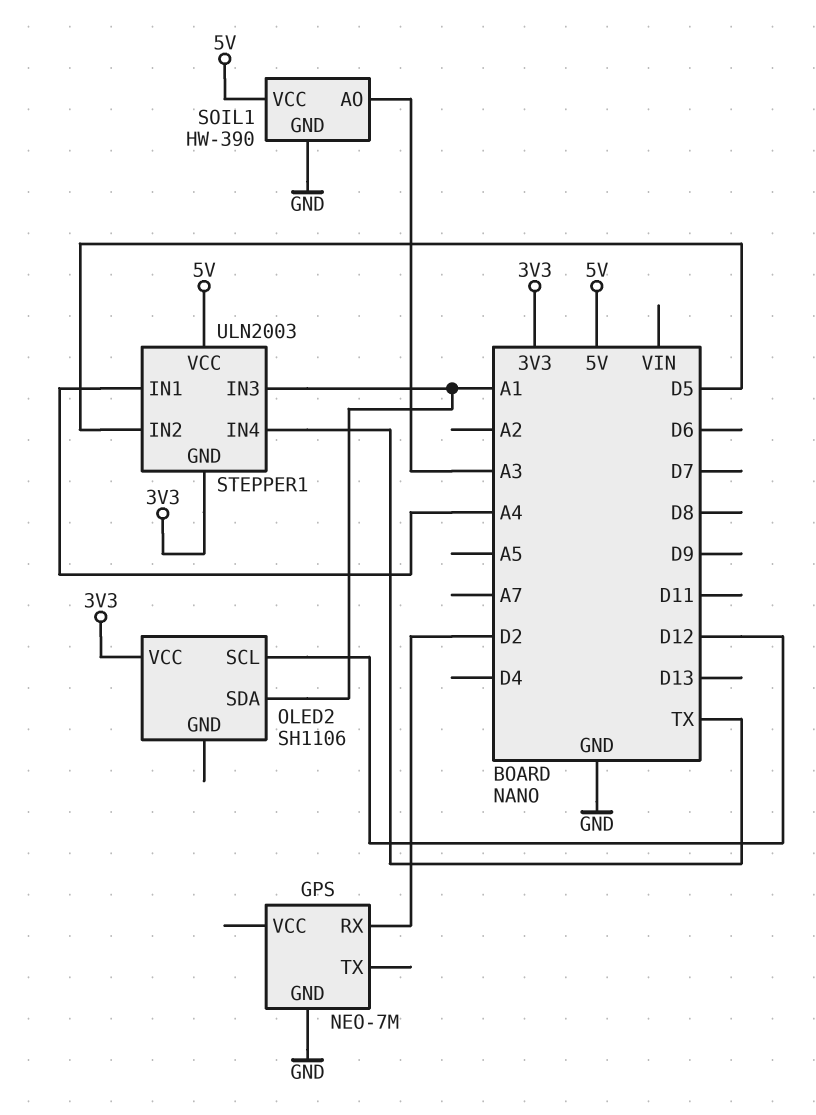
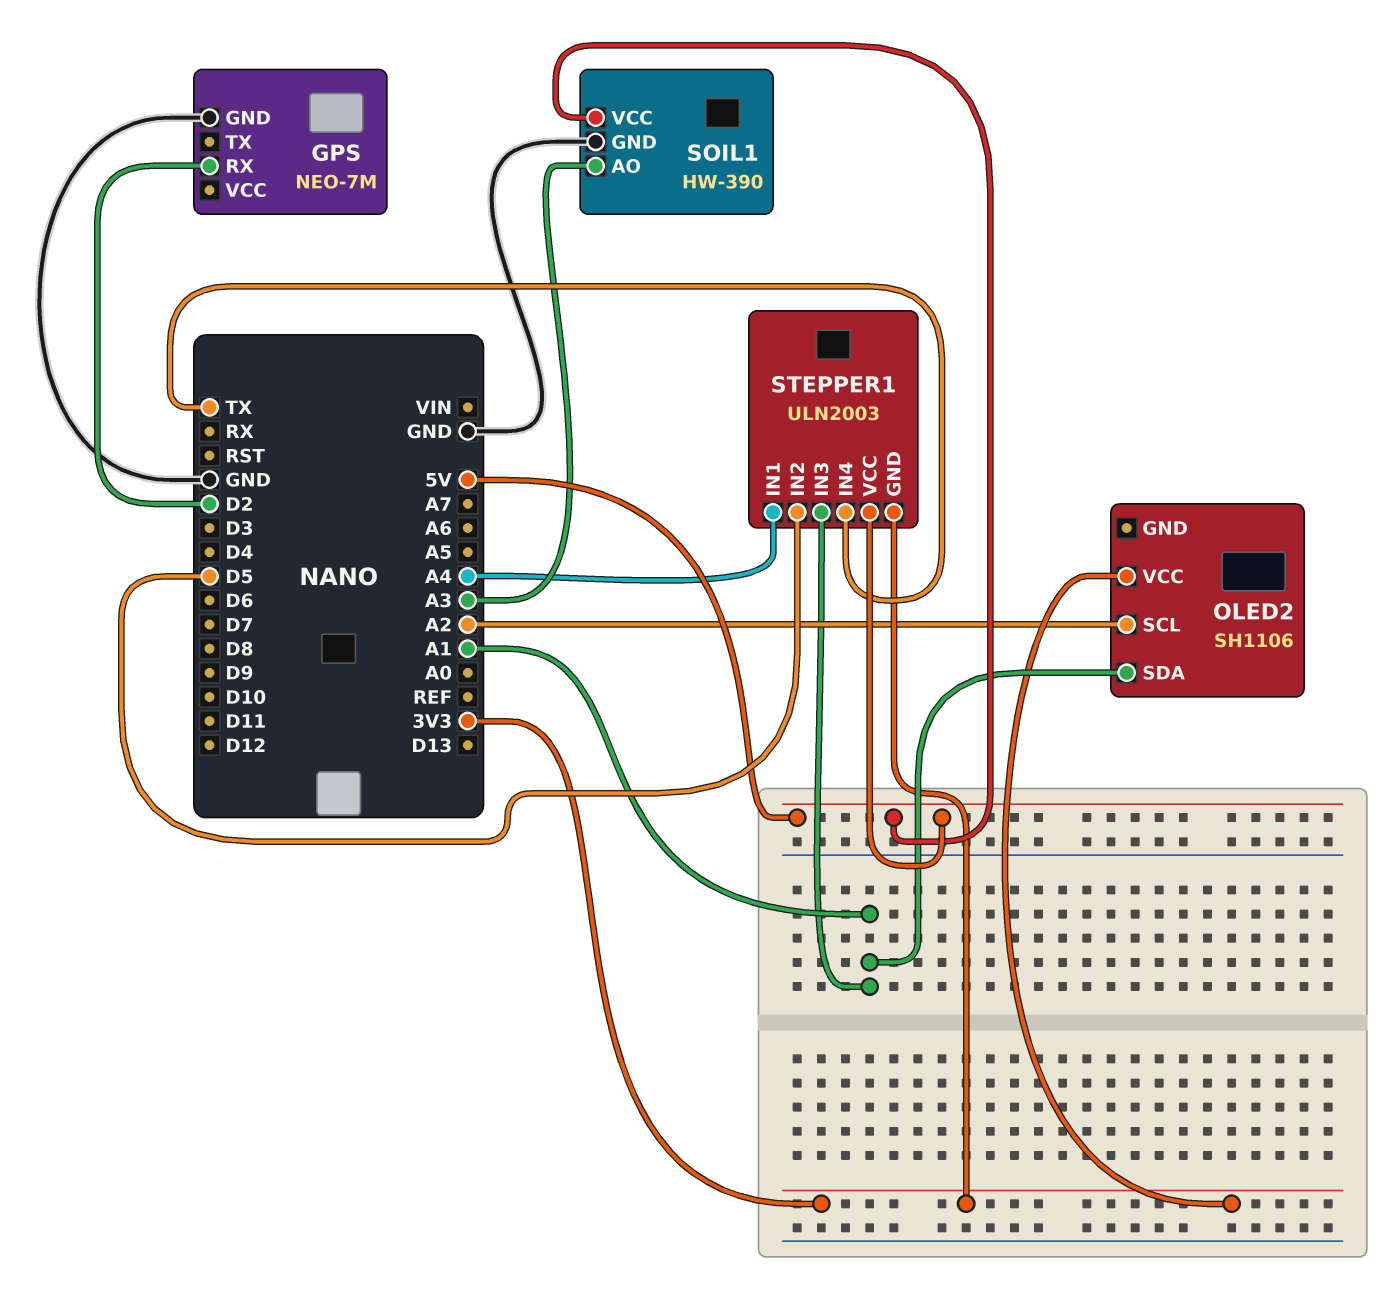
OLED2 pin SCL: D12 -> A2

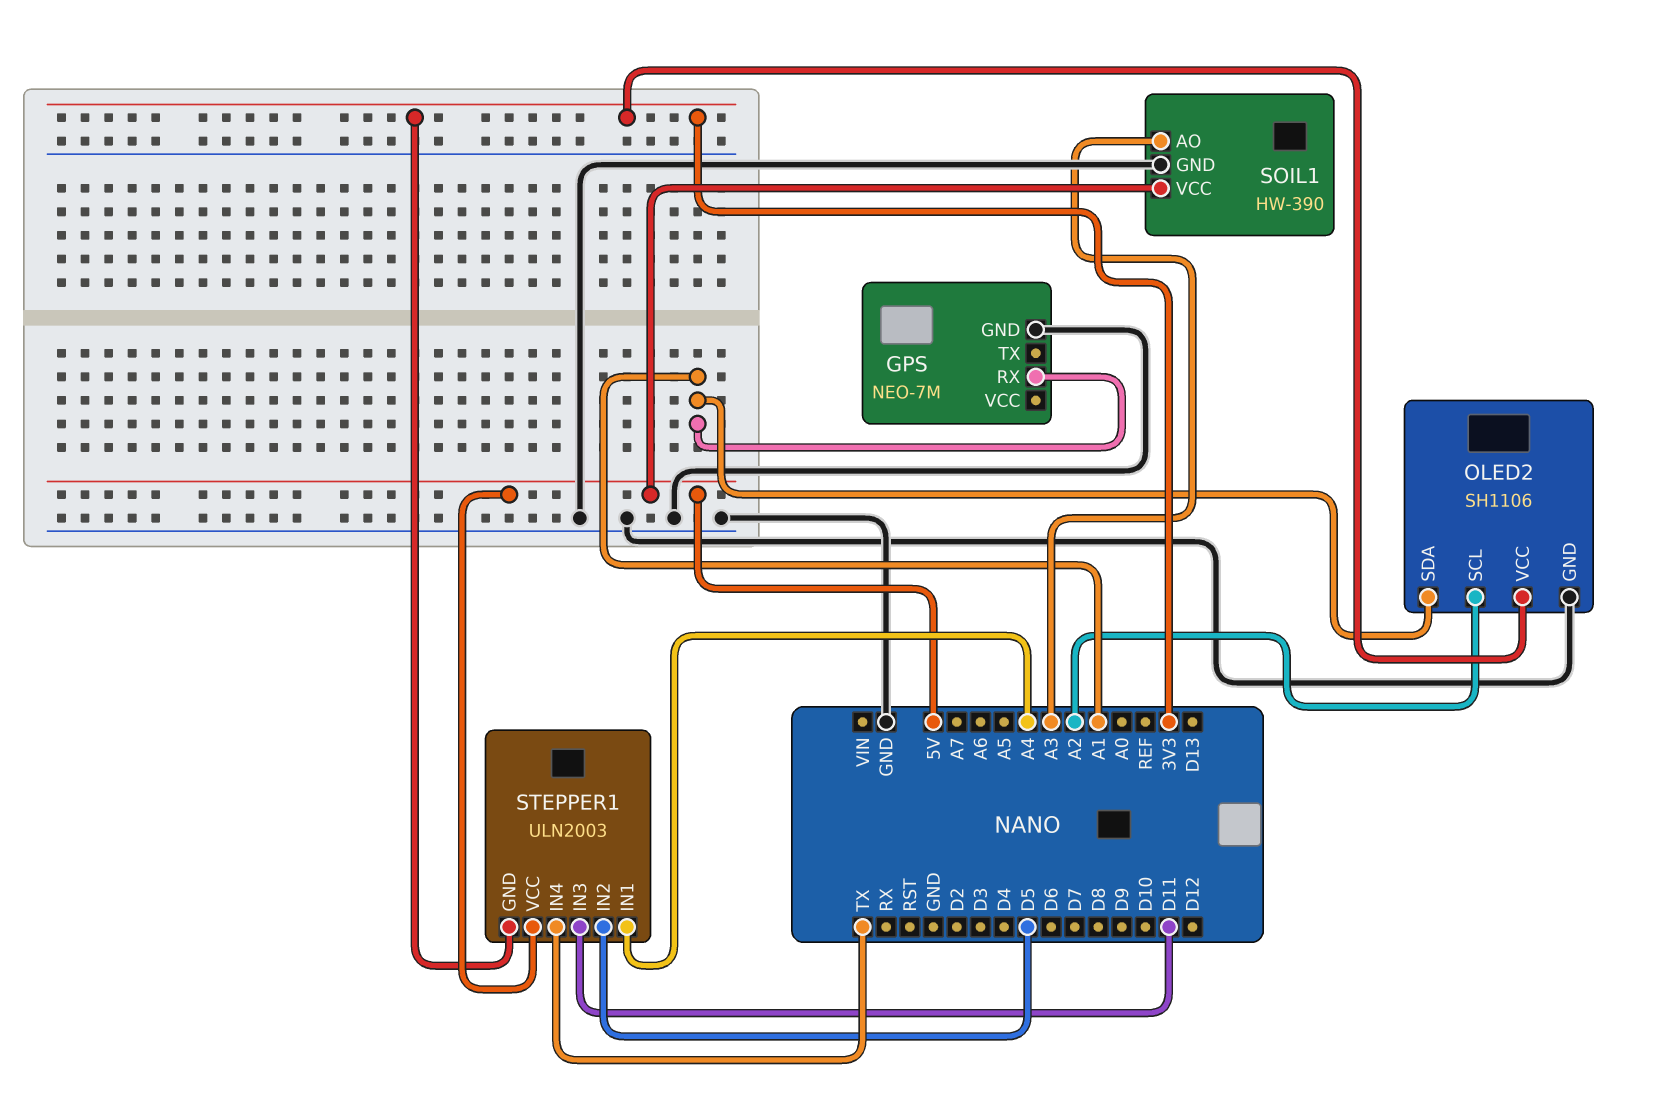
GPS pin RX: D2 -> A1
OLED2 pin GND: none -> GND
STEPPER1 pin IN3: A1 -> D11

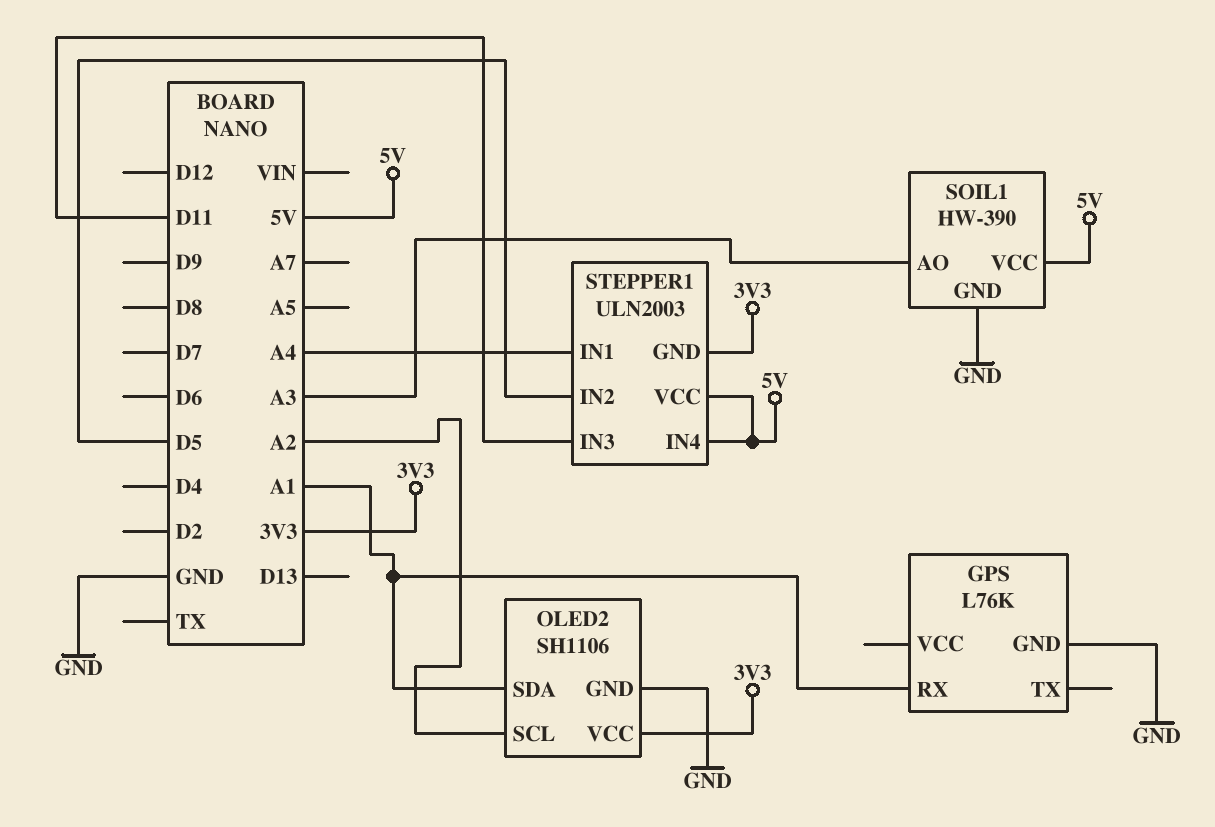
GPS: NEO-7M -> L76K
STEPPER1 pin IN4: TX -> 5V

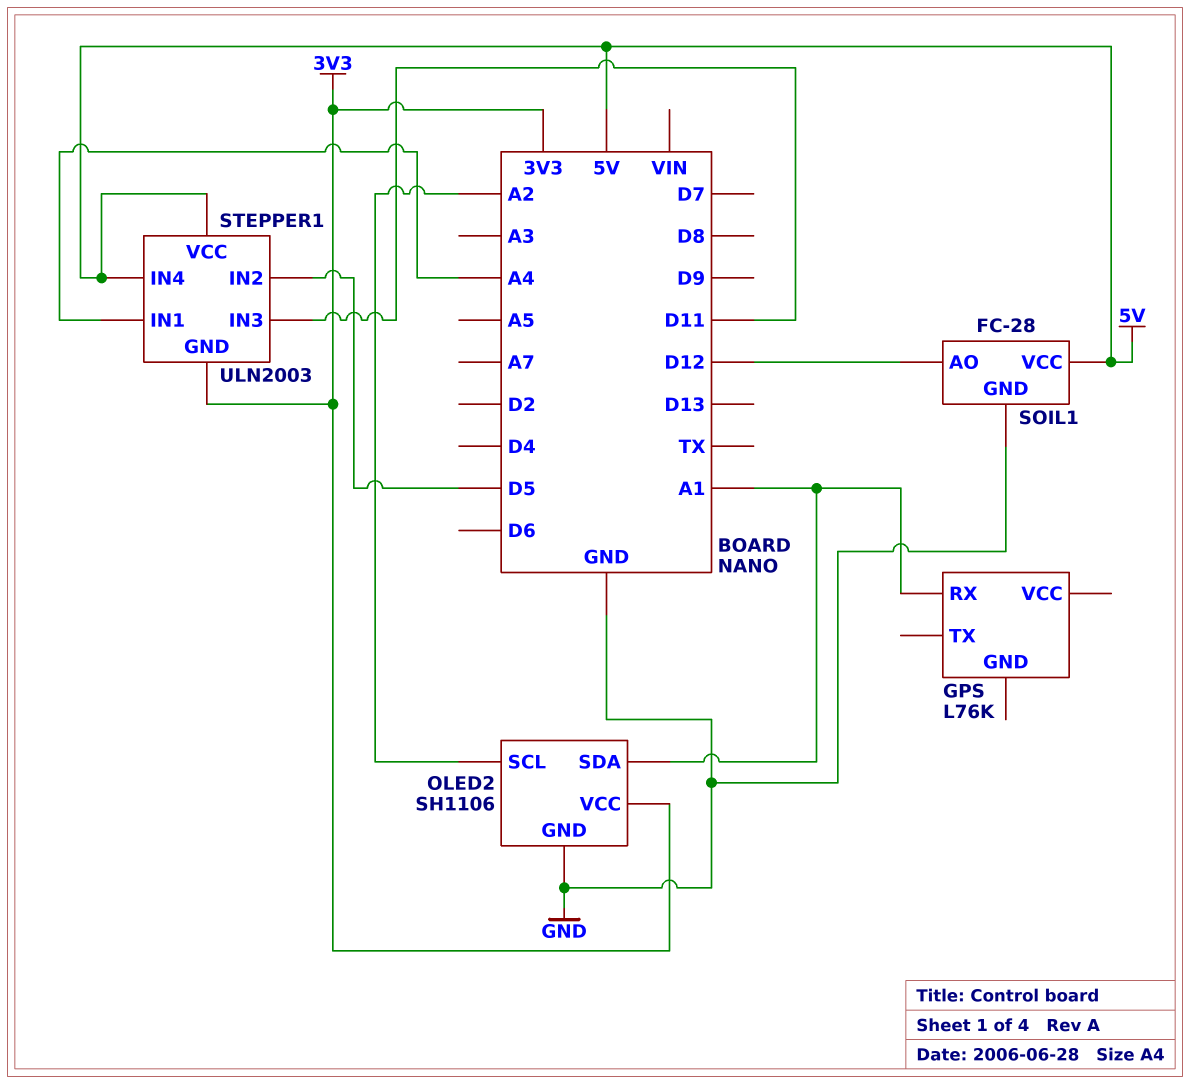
GPS pin GND: GND -> none
SOIL1: HW-390 -> FC-28
SOIL1 pin AO: A3 -> D12

